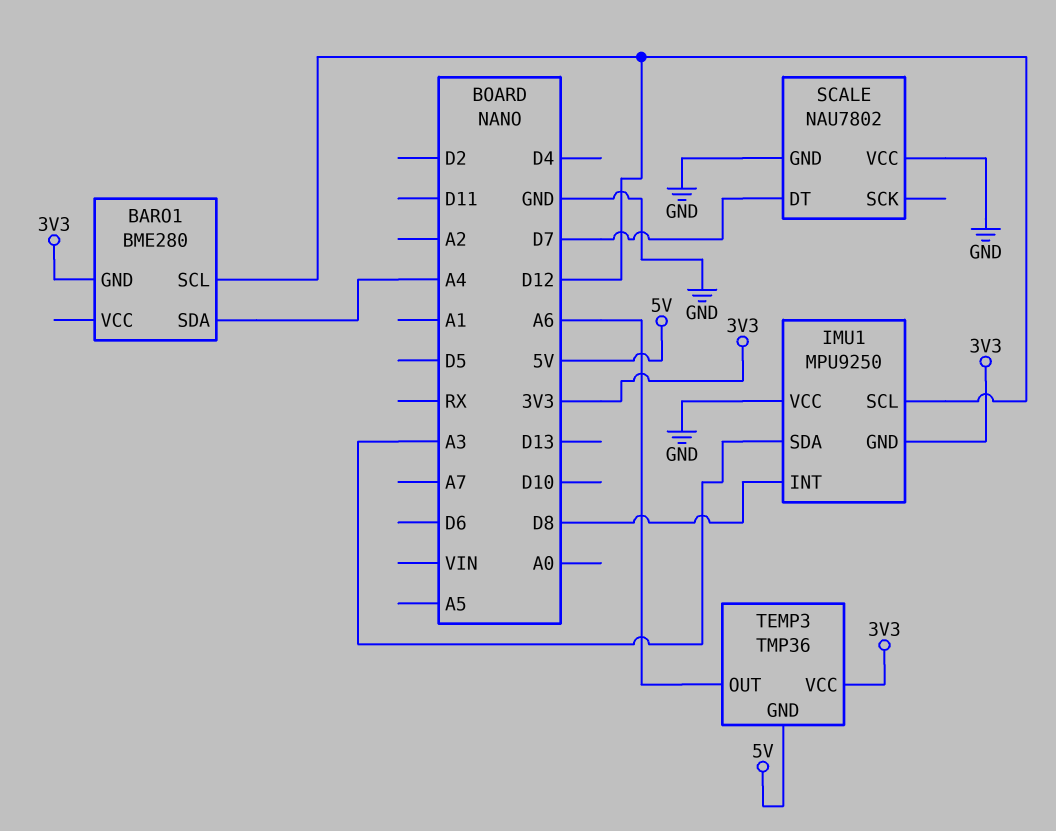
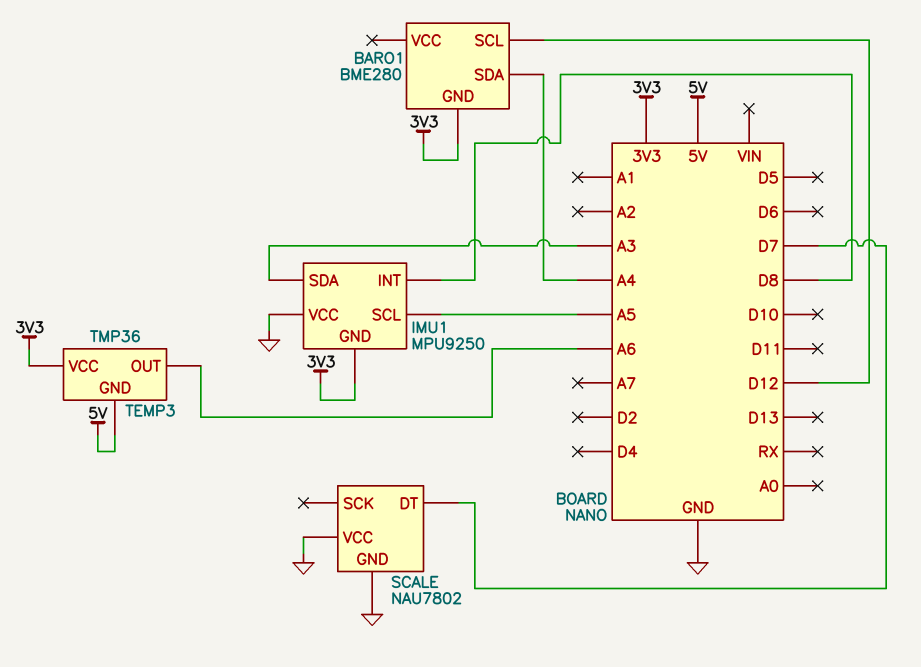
IMU1 pin SCL: D12 -> A5

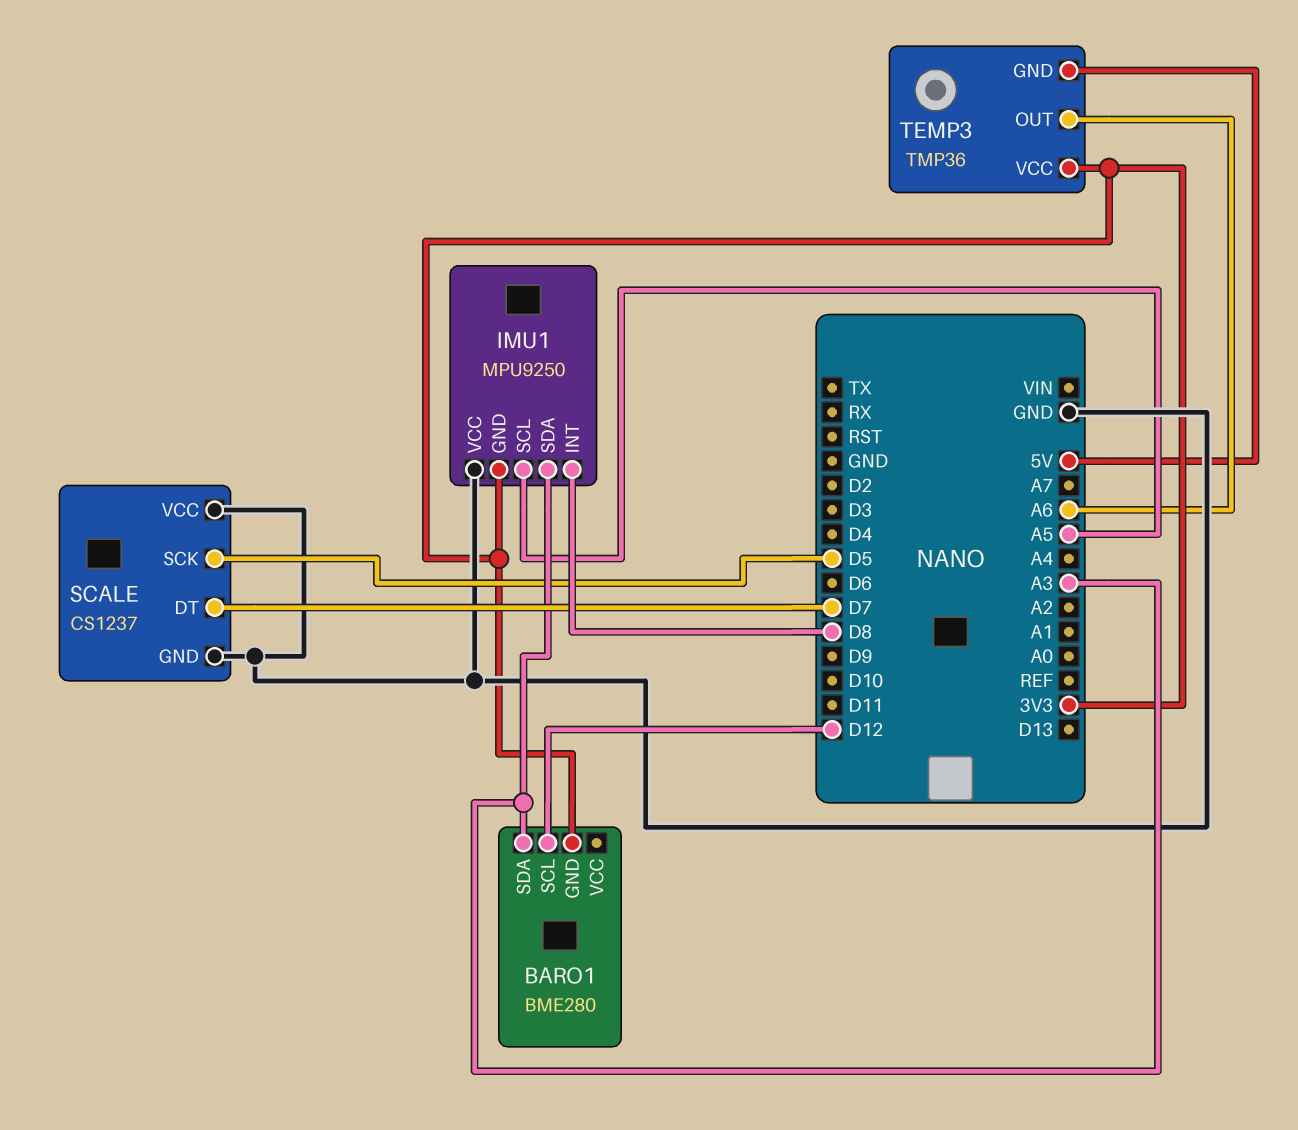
BARO1 pin SDA: A4 -> A3
SCALE: NAU7802 -> CS1237
SCALE pin SCK: none -> D5

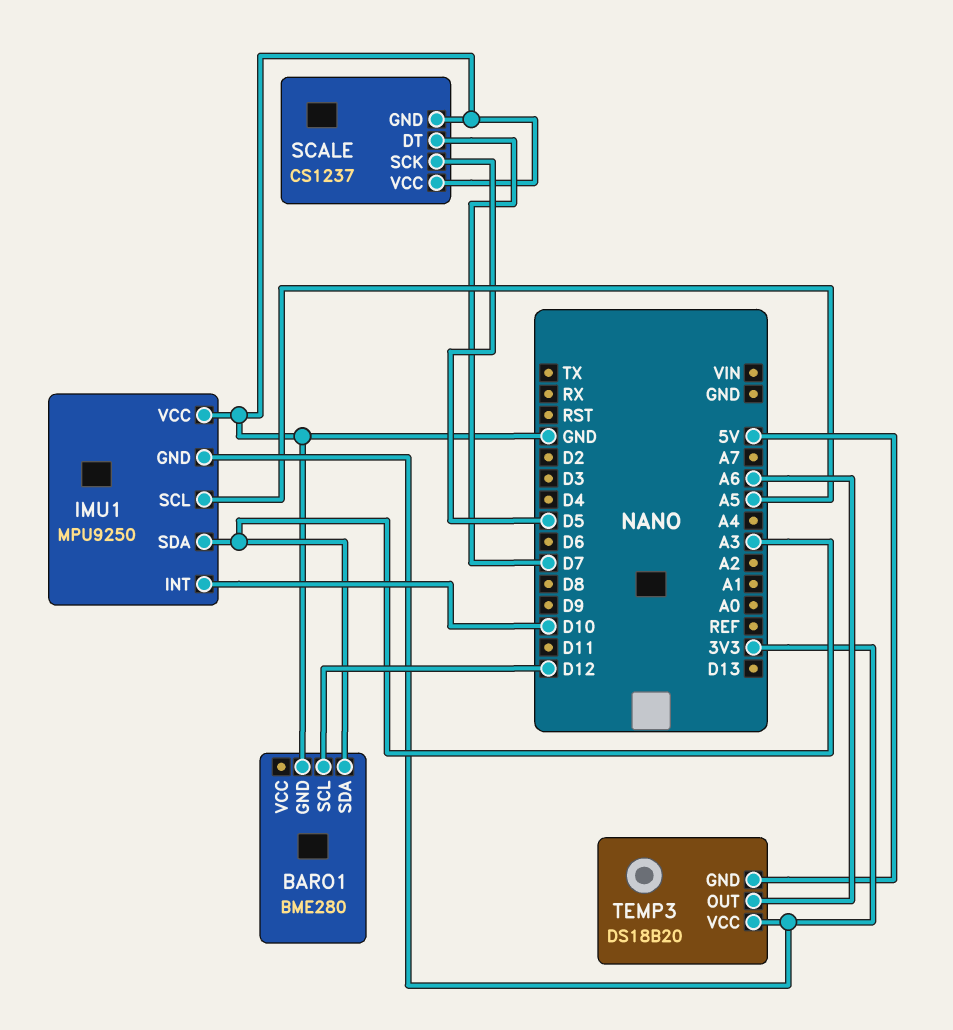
BARO1 pin GND: 3V3 -> GND
IMU1 pin INT: D8 -> D10
TEMP3: TMP36 -> DS18B20

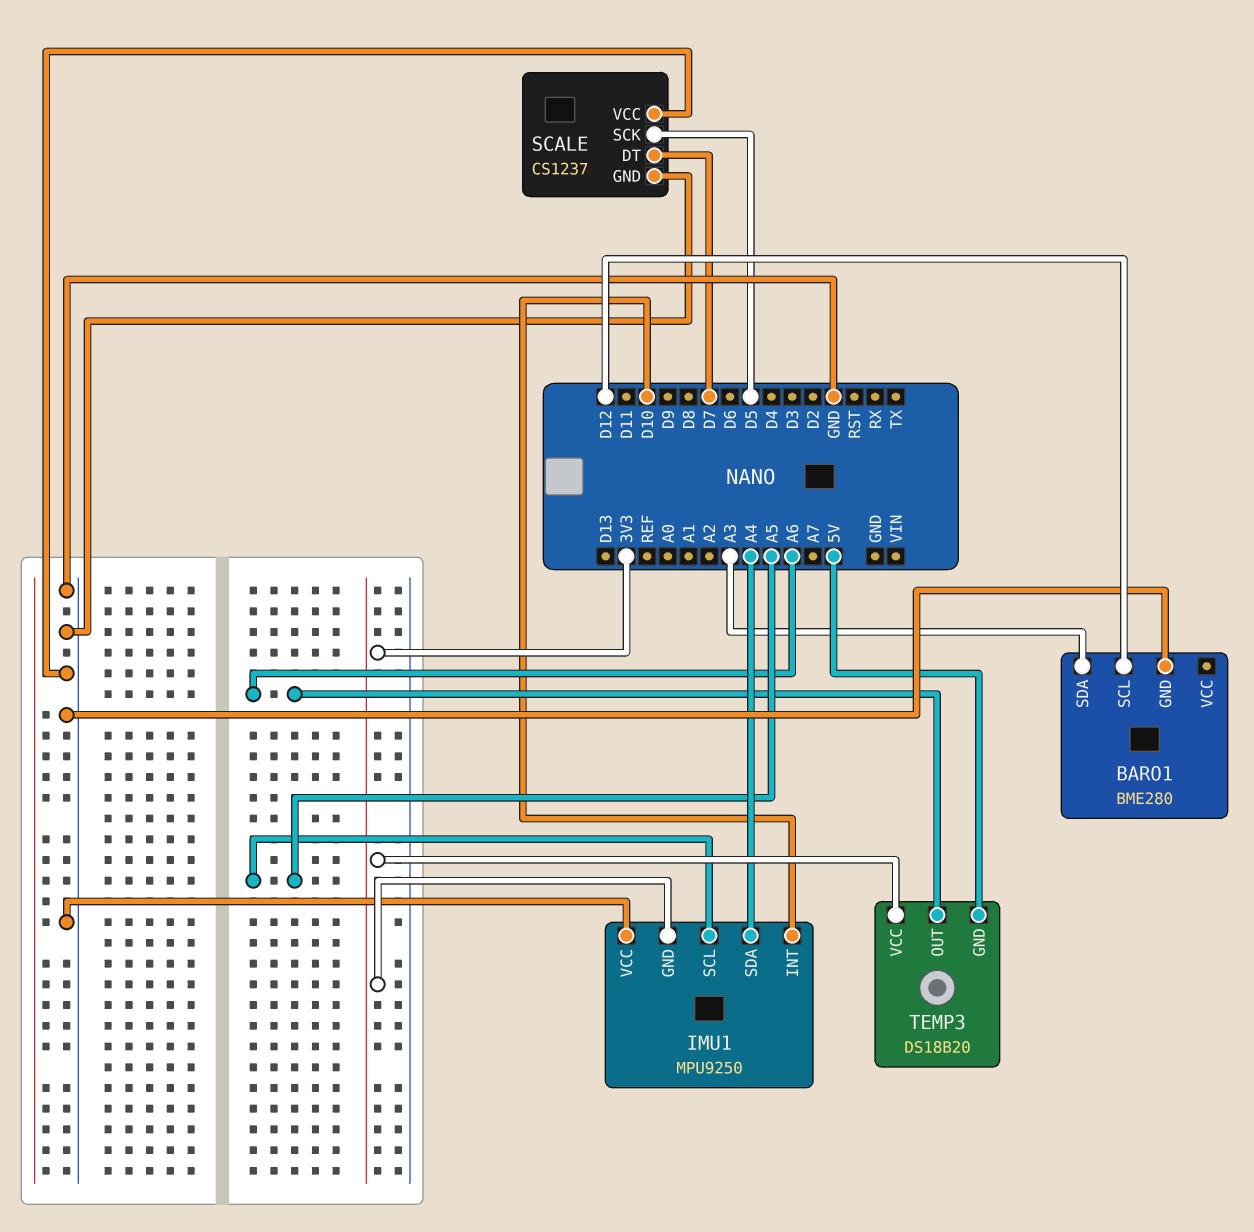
IMU1 pin SDA: A3 -> A4

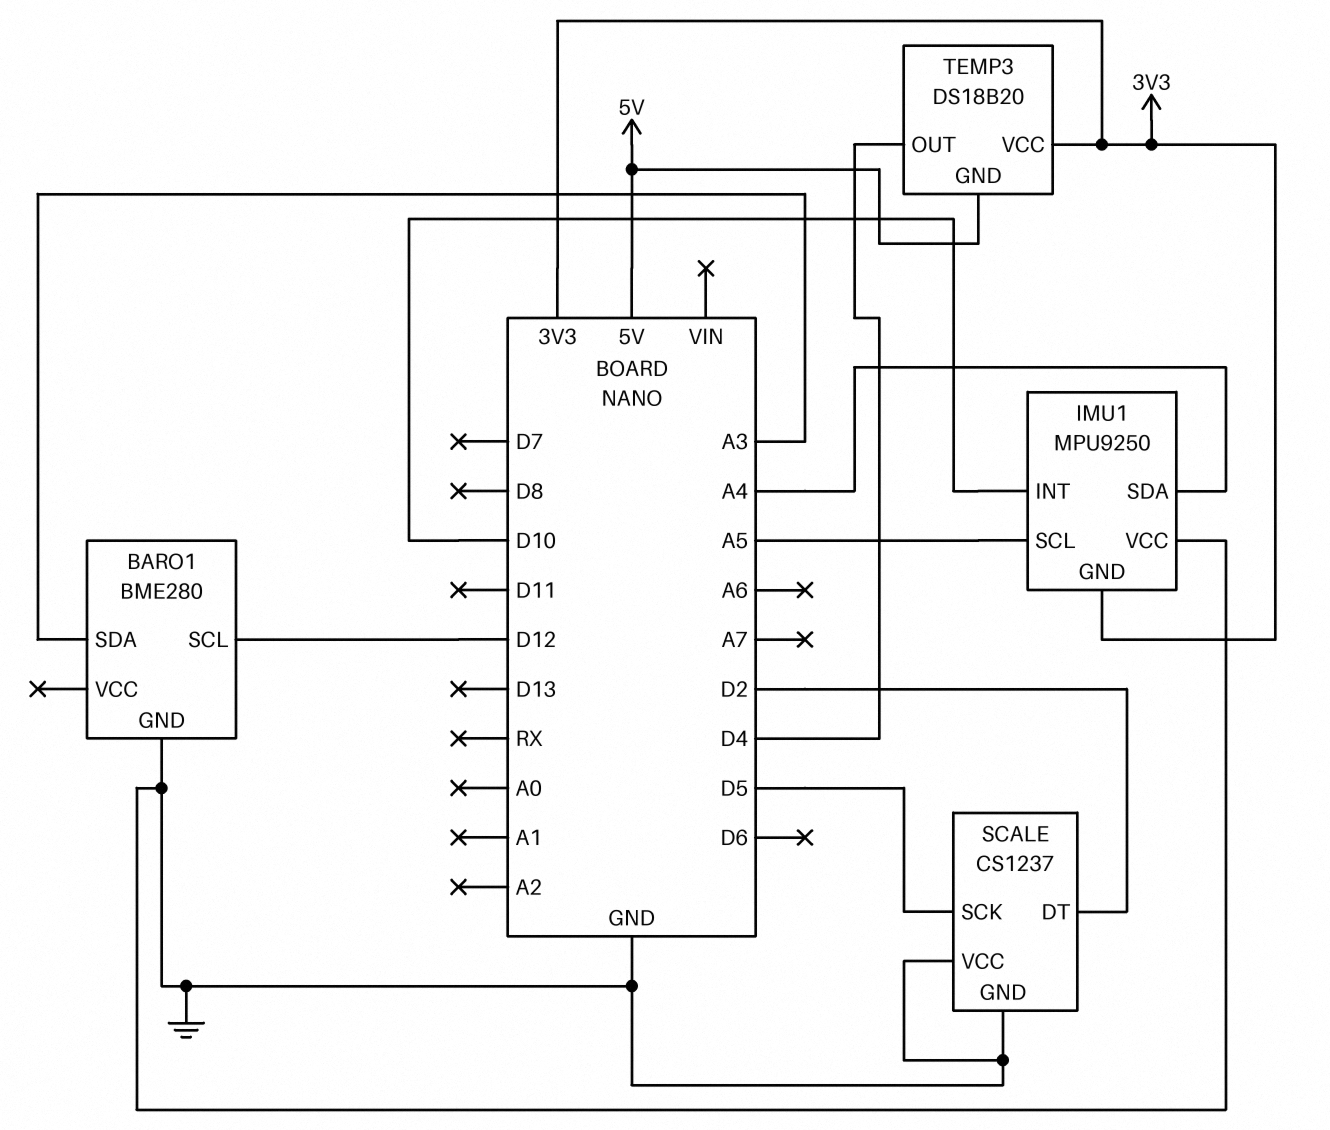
SCALE pin DT: D7 -> D2
TEMP3 pin OUT: A6 -> D4

